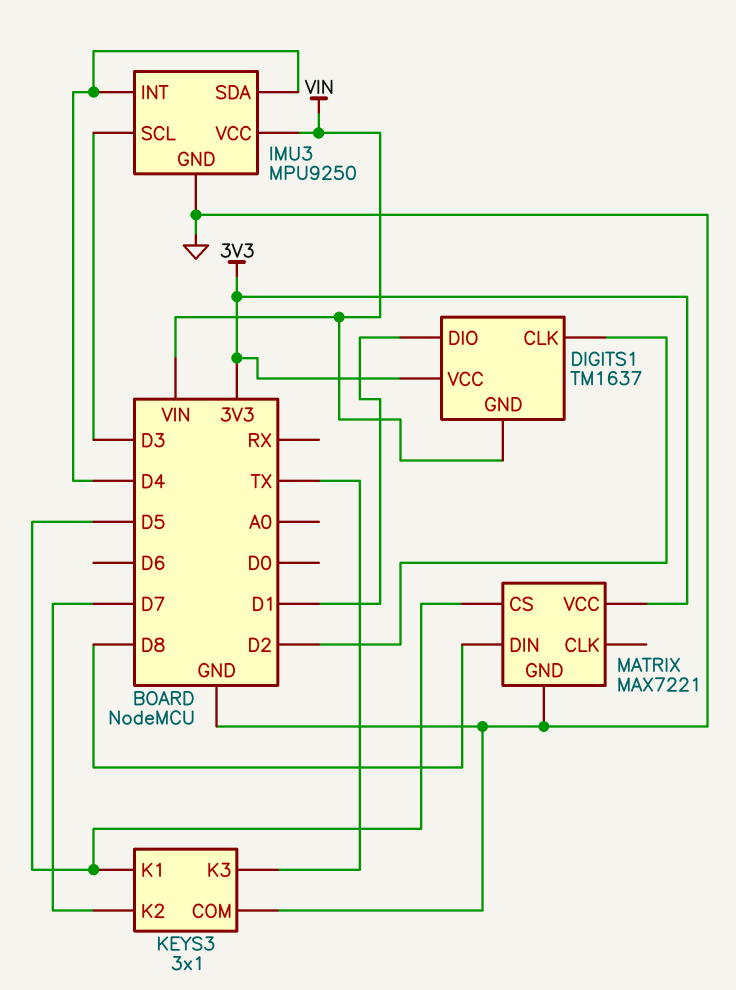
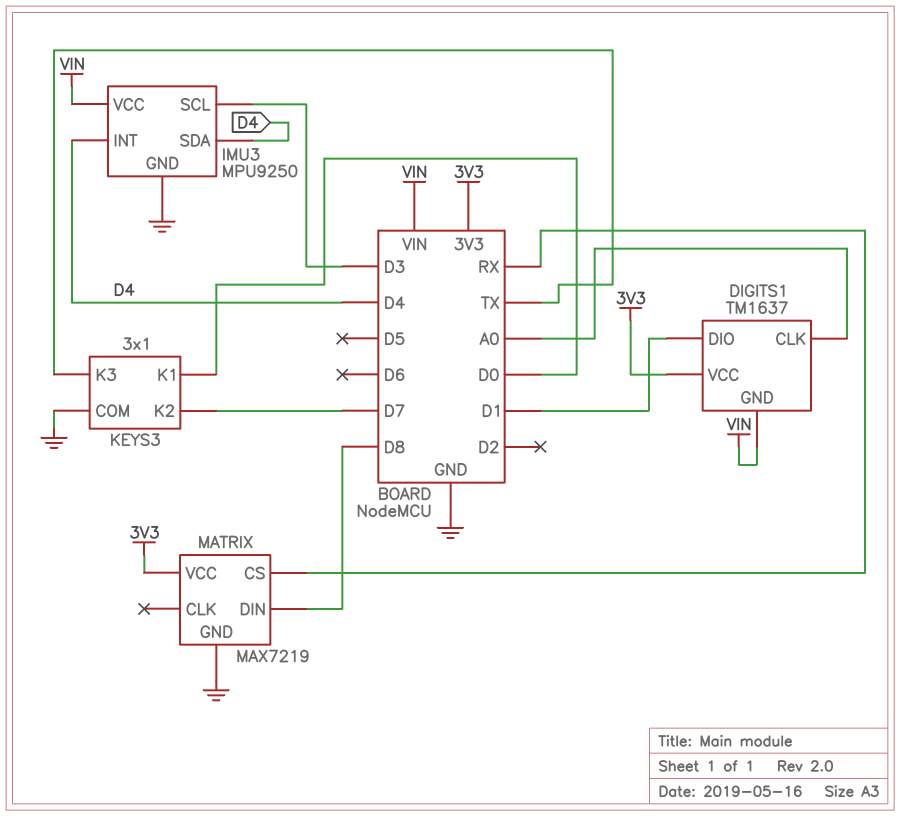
DIGITS1 pin CLK: D2 -> A0
KEYS3 pin K1: D5 -> D0
MATRIX: MAX7221 -> MAX7219
MATRIX pin CS: D5 -> RX

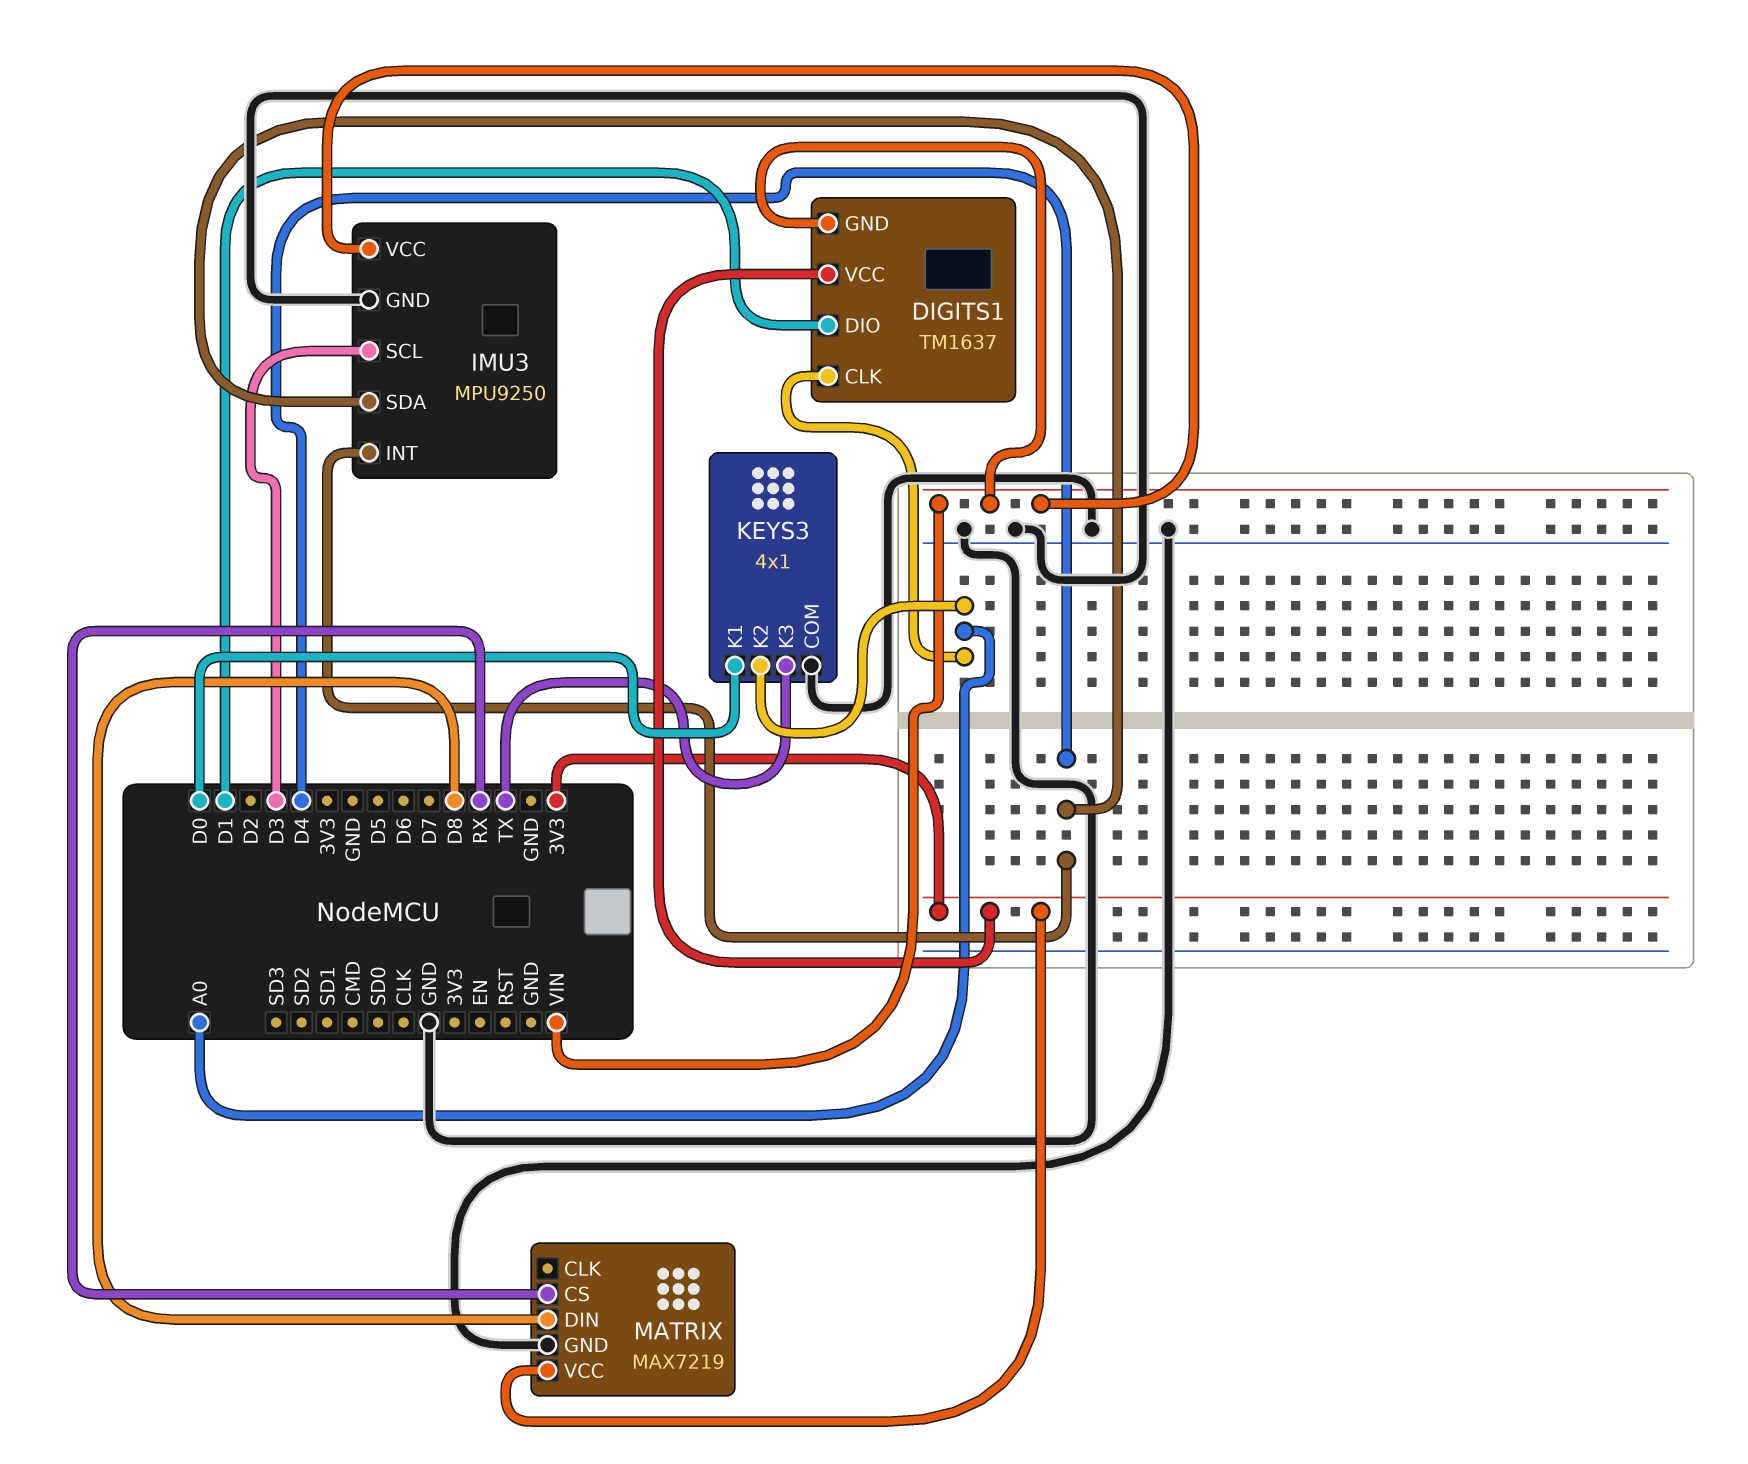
KEYS3: 3x1 -> 4x1
KEYS3 pin K2: D7 -> A0

